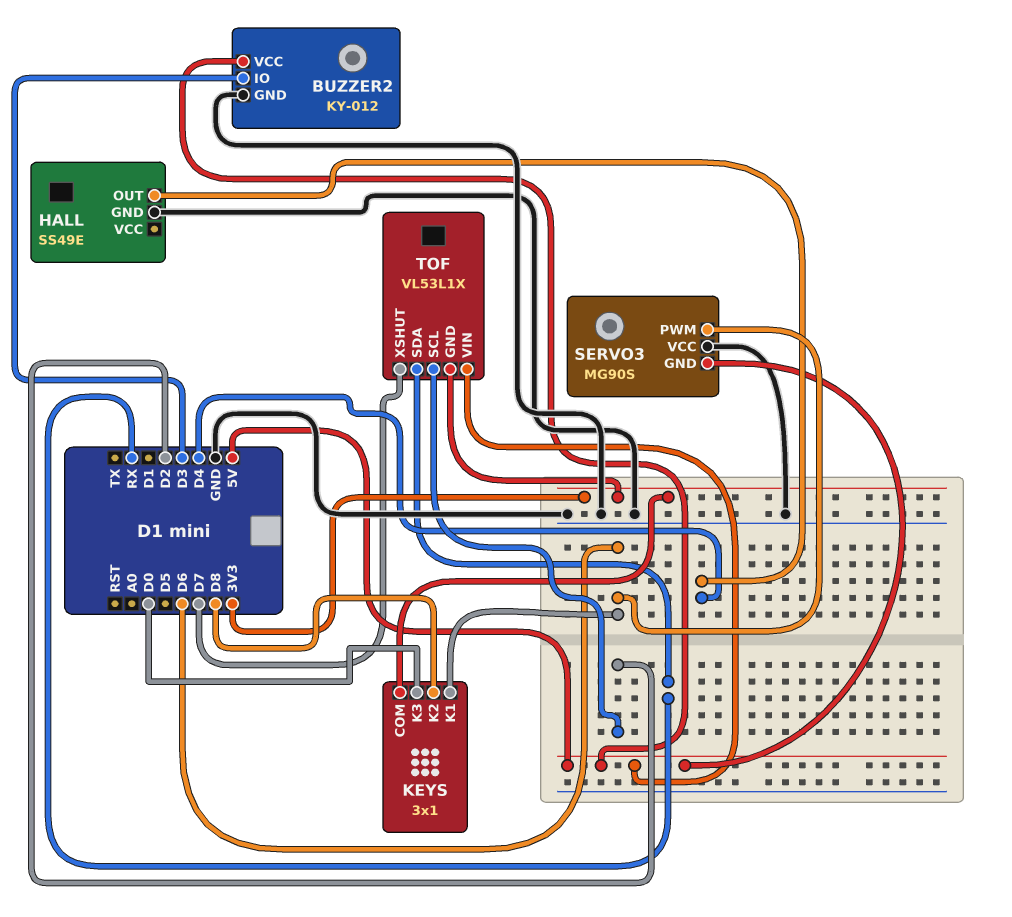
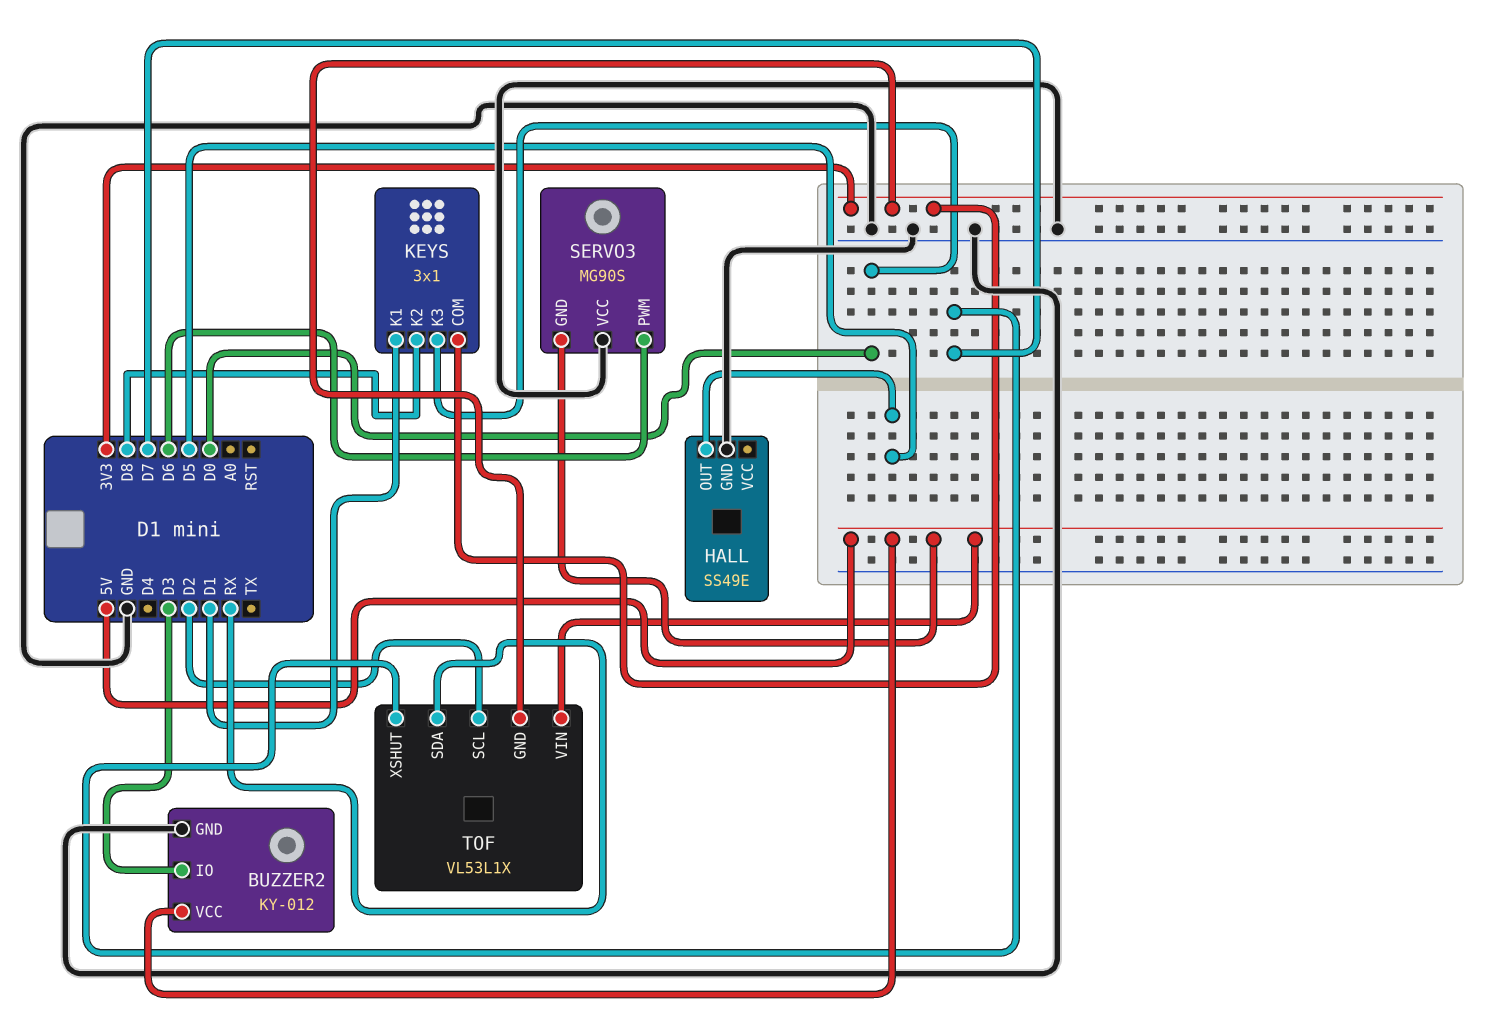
HALL pin OUT: D4 -> D5
KEYS pin K1: D6 -> D1

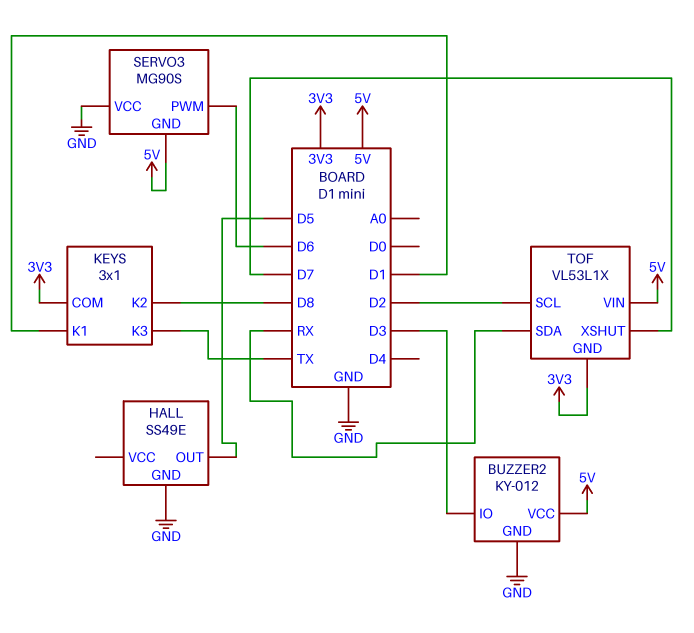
KEYS pin K3: D0 -> TX

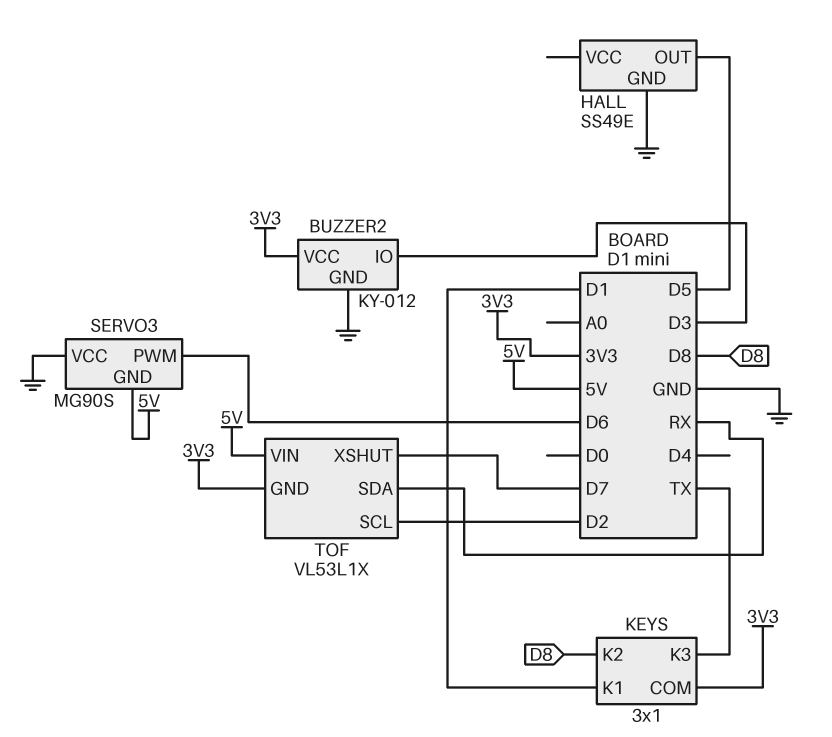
BUZZER2 pin VCC: 5V -> 3V3

